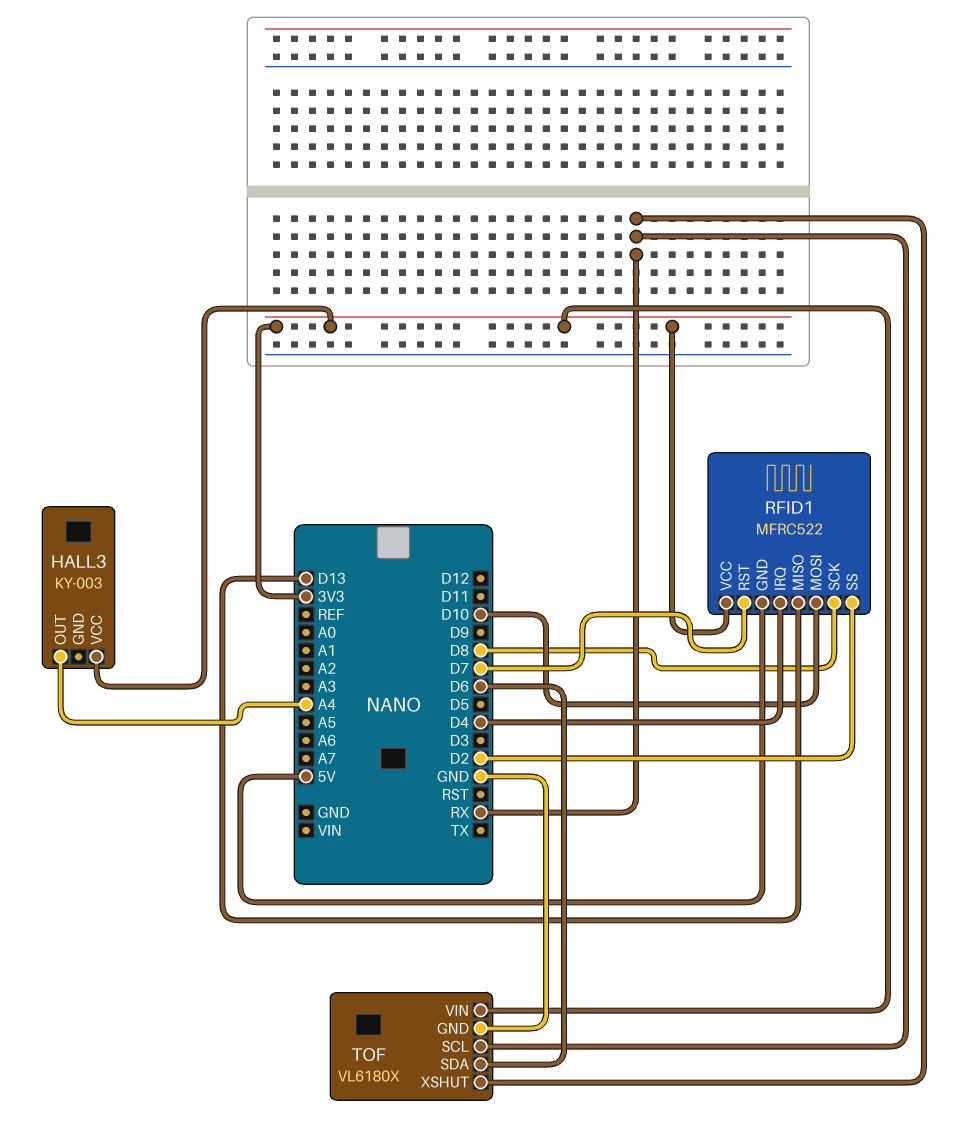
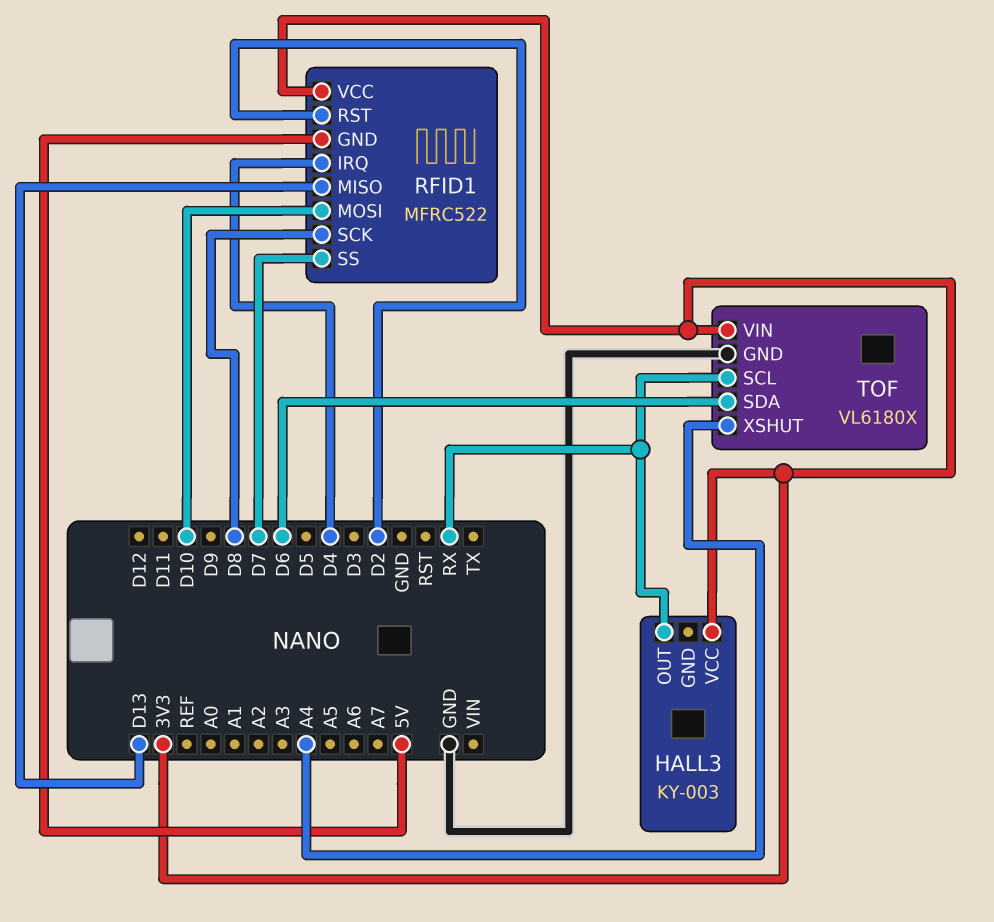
HALL3 pin OUT: A4 -> RX
RFID1 pin RST: D7 -> D2
RFID1 pin SS: D2 -> D7
TOF pin XSHUT: RX -> A4

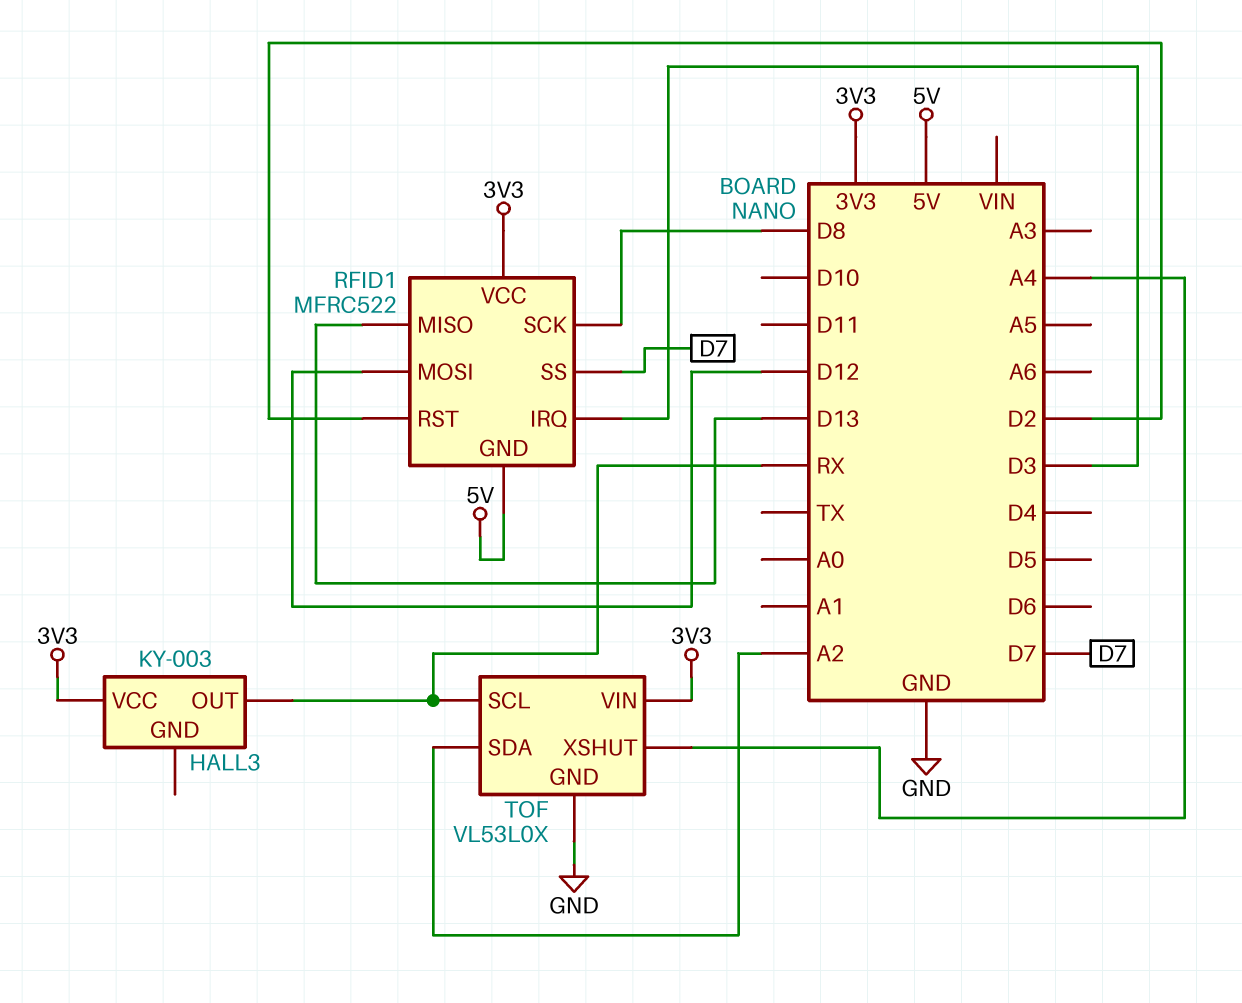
RFID1 pin IRQ: D4 -> D3
RFID1 pin MOSI: D10 -> D12
TOF: VL6180X -> VL53L0X
TOF pin SDA: D6 -> A2

